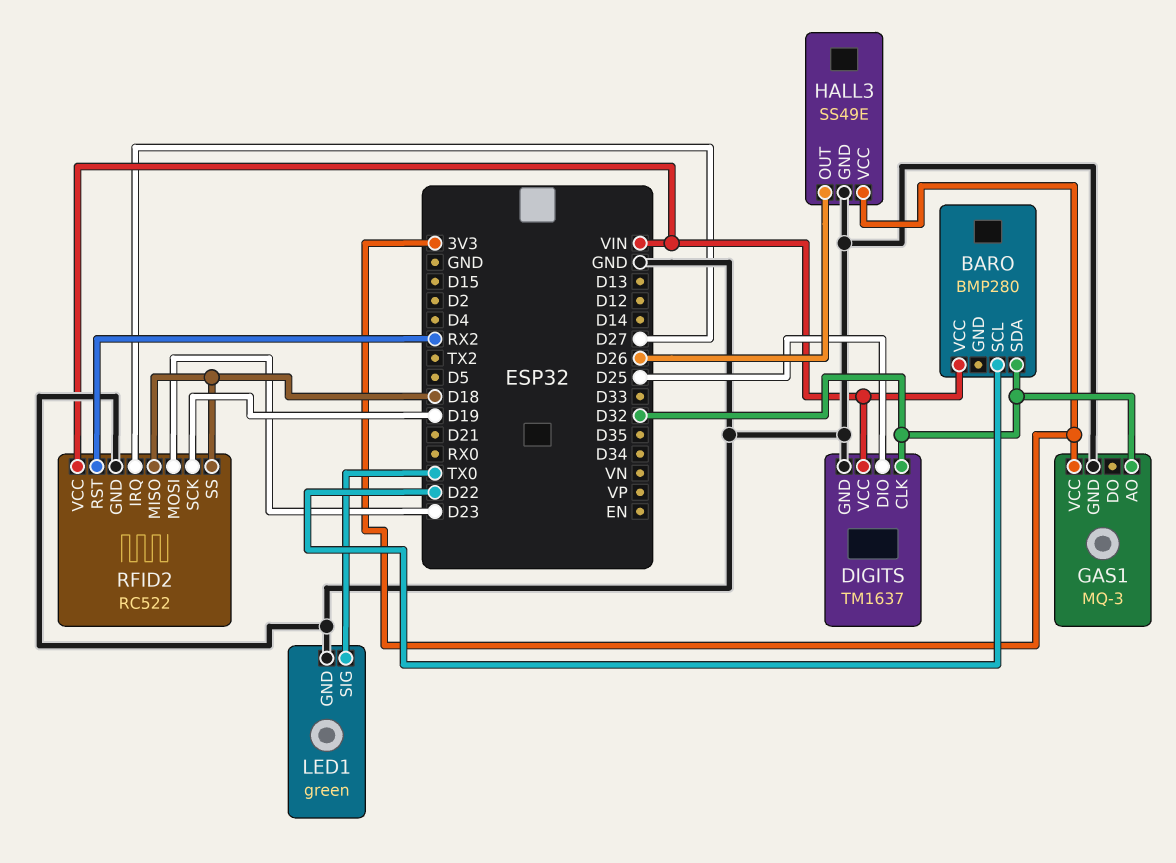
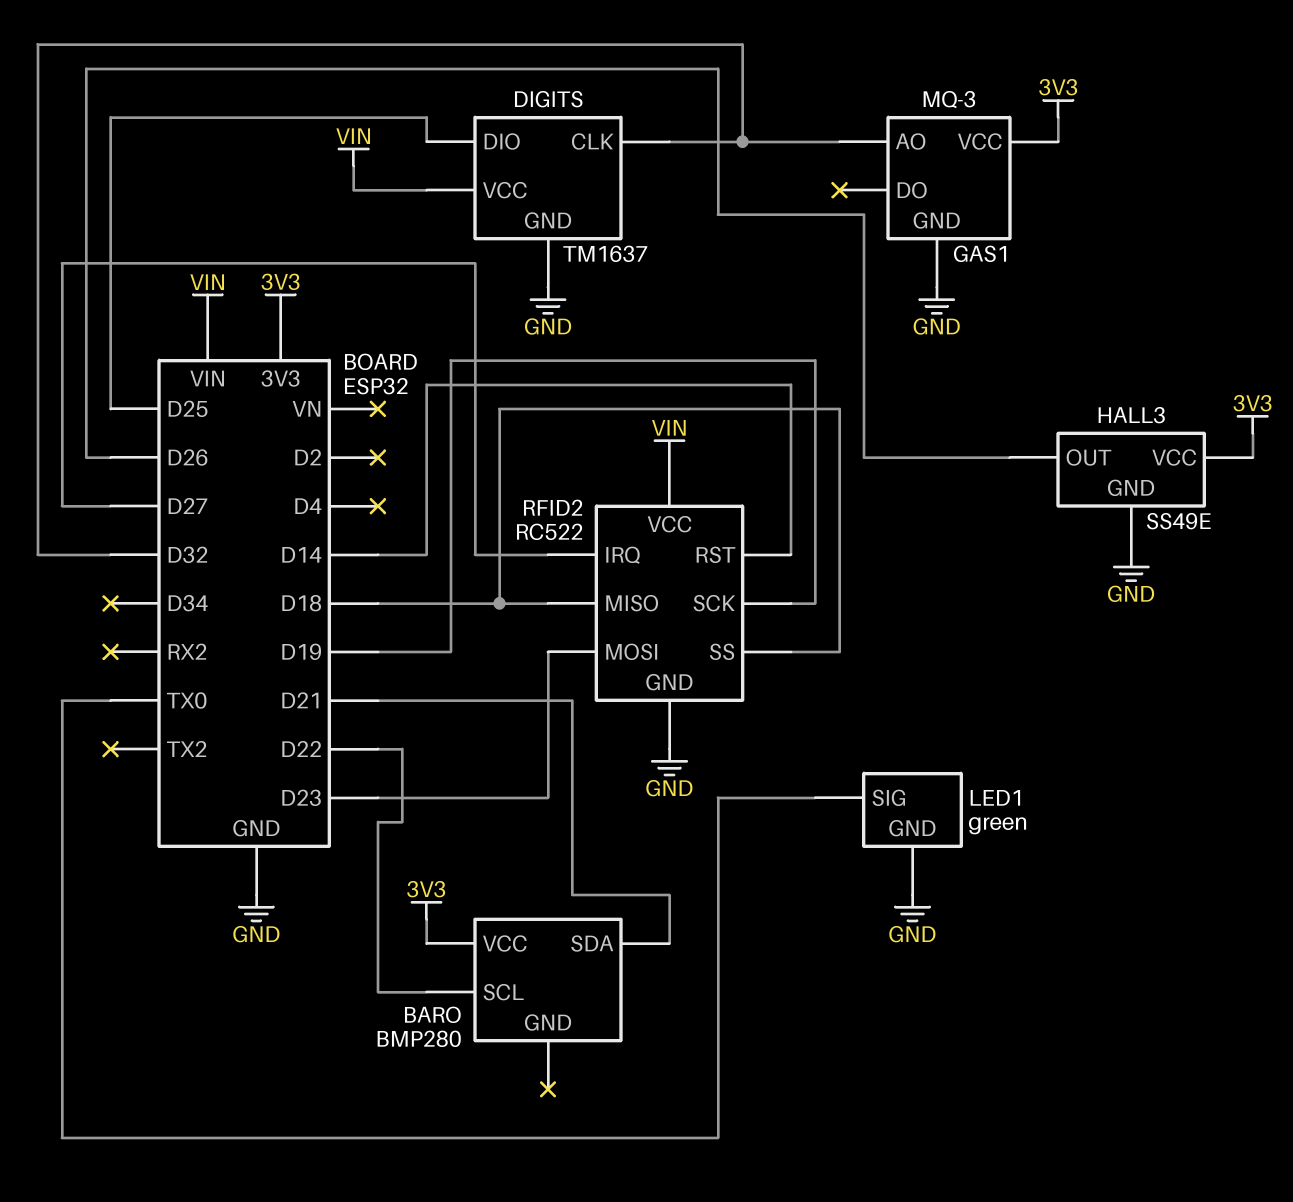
BARO pin SDA: D32 -> D21
BARO pin VCC: VIN -> 3V3
RFID2 pin RST: RX2 -> D14

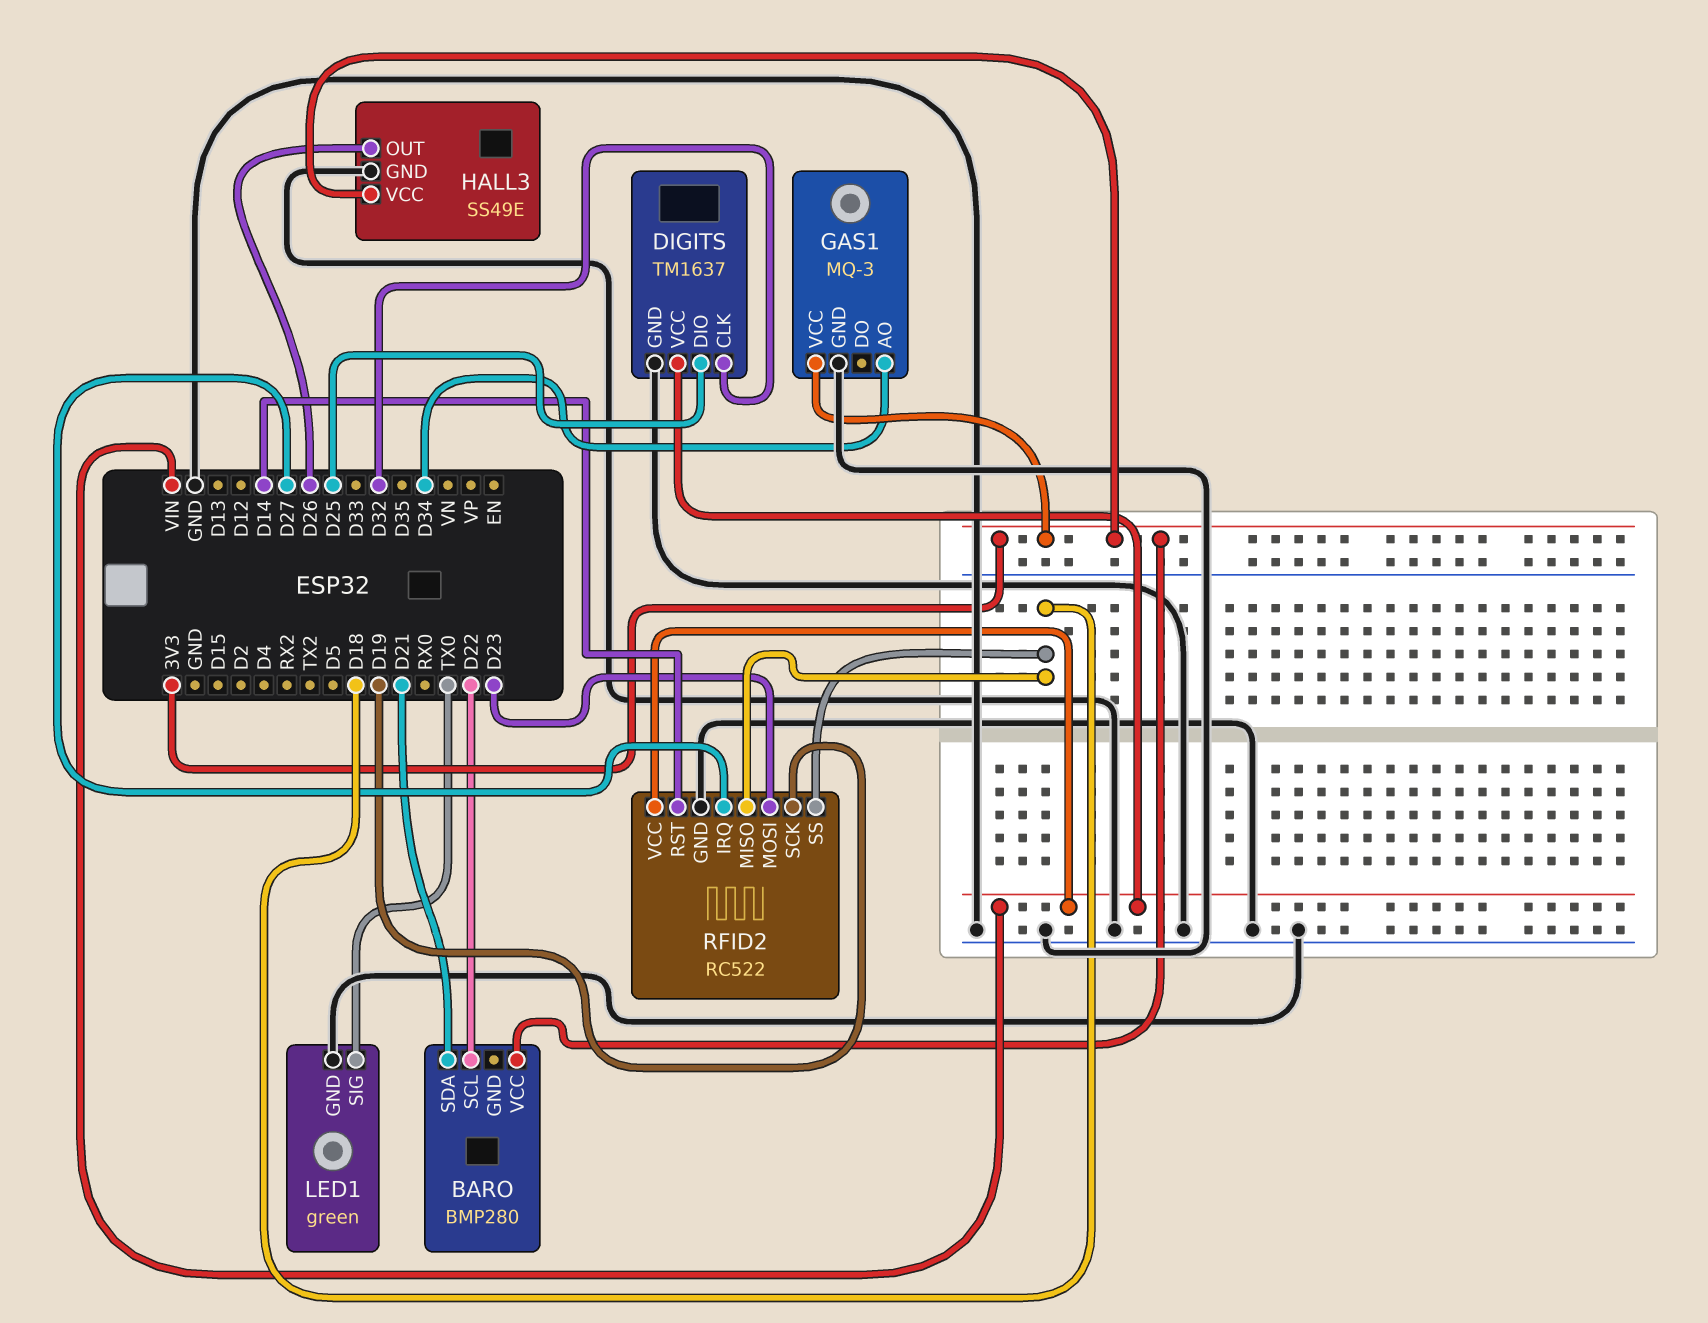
GAS1 pin AO: D32 -> D34

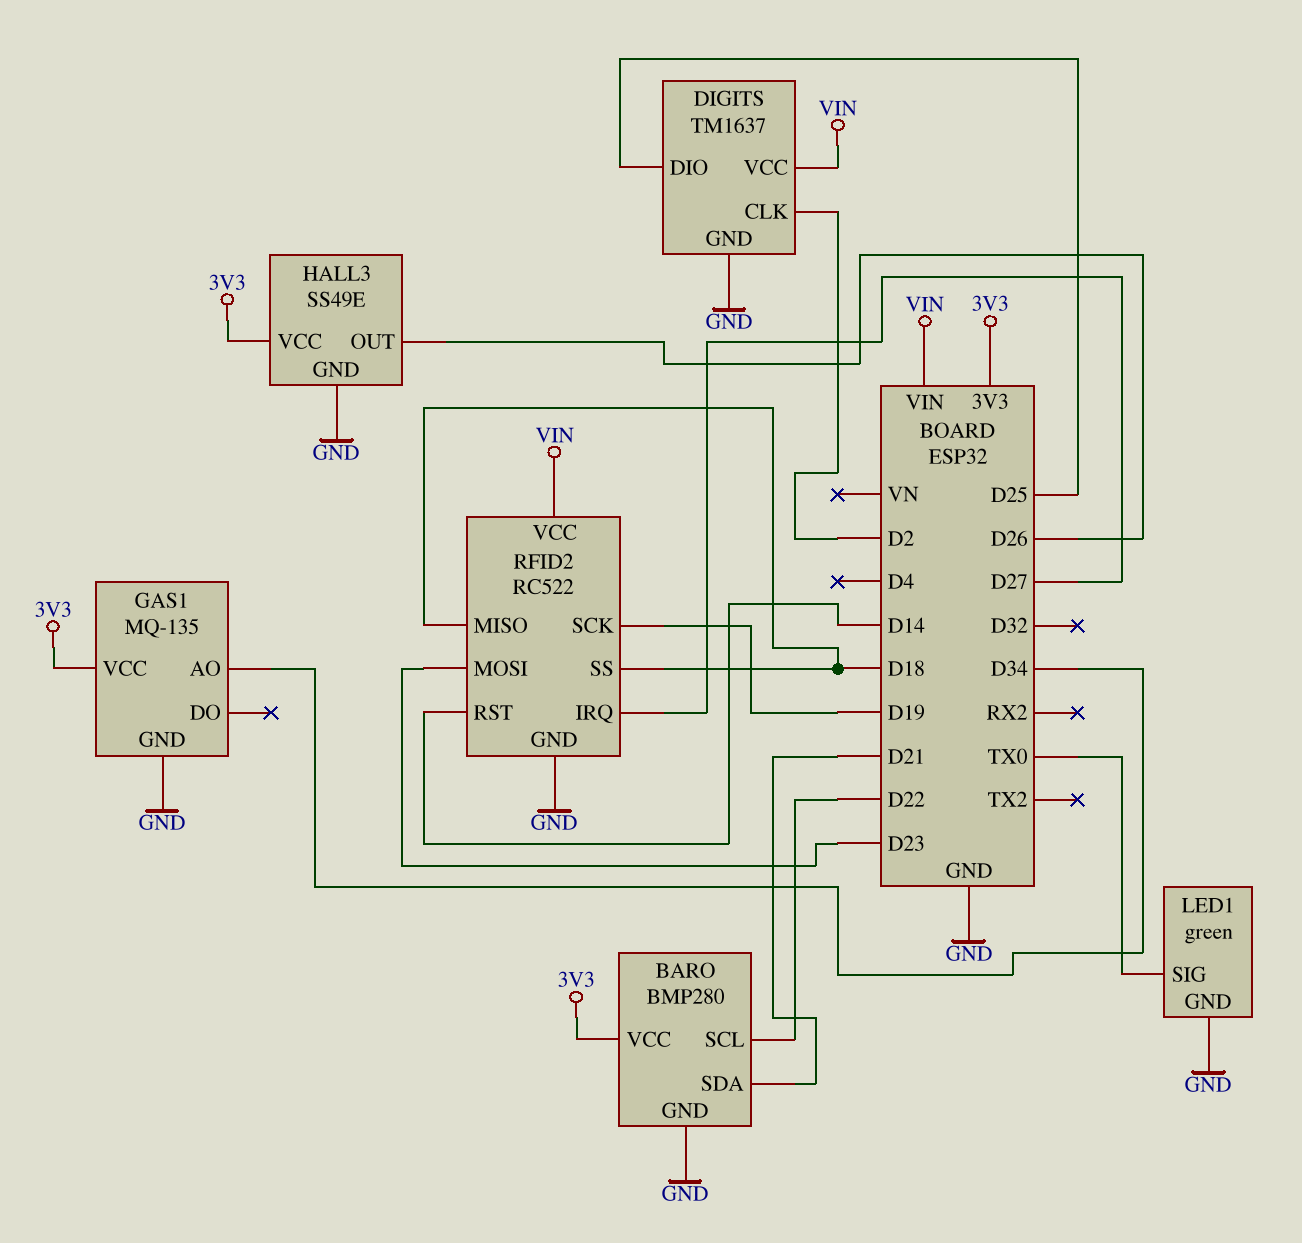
BARO pin GND: none -> GND
DIGITS pin CLK: D32 -> D2
GAS1: MQ-3 -> MQ-135

